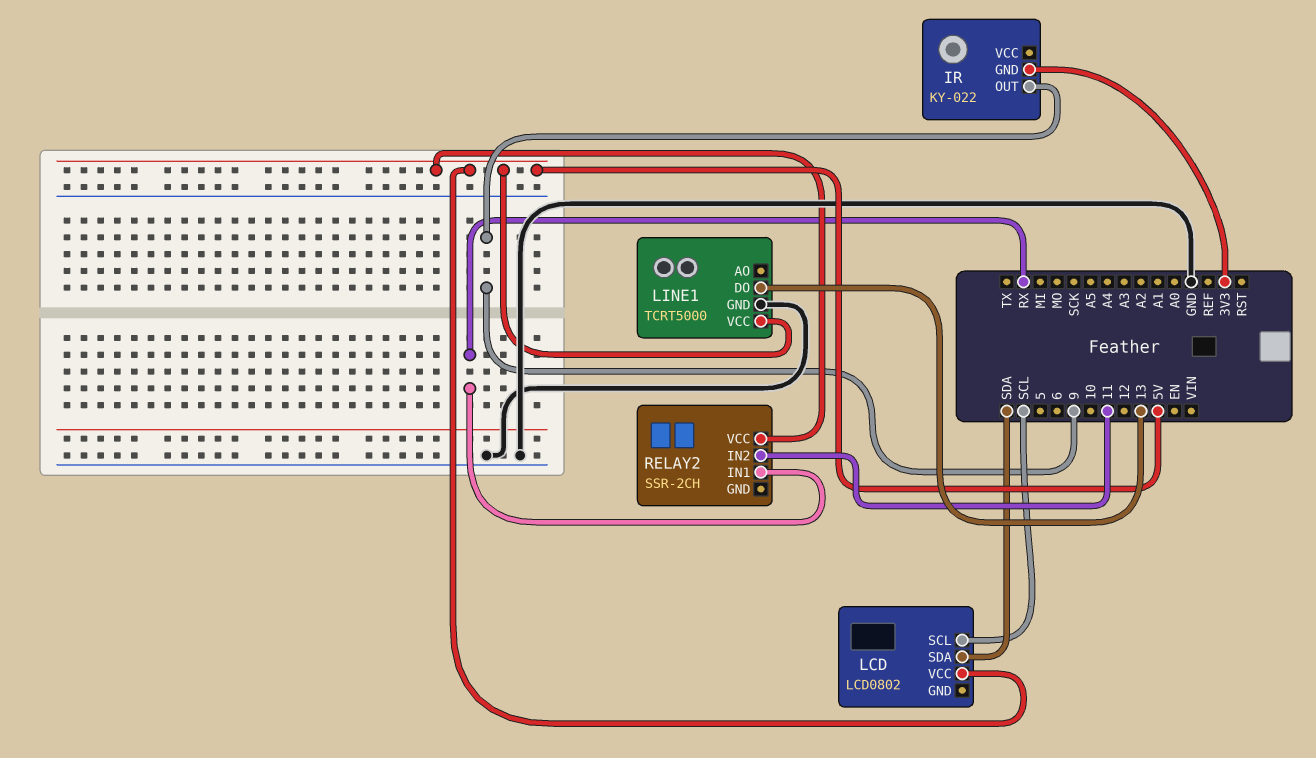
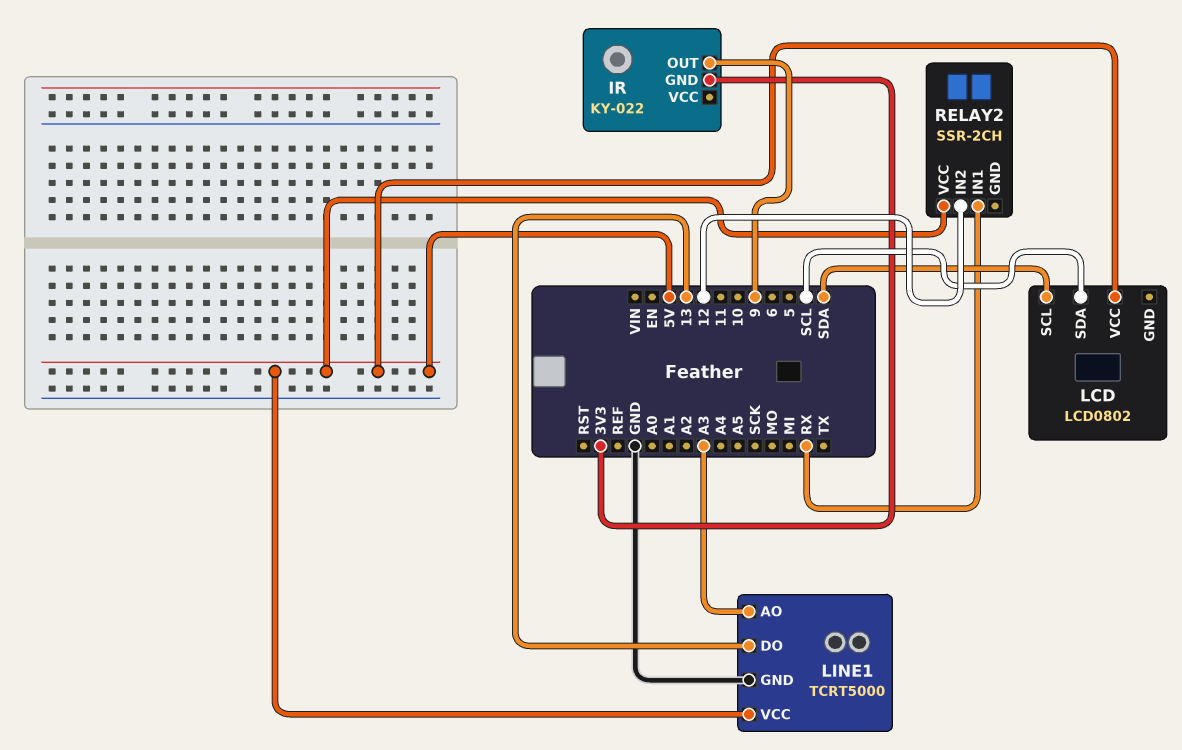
LCD pin SCL: SCL -> SDA
LCD pin SDA: SDA -> SCL
LINE1 pin AO: none -> A3
RELAY2 pin IN2: 11 -> 12

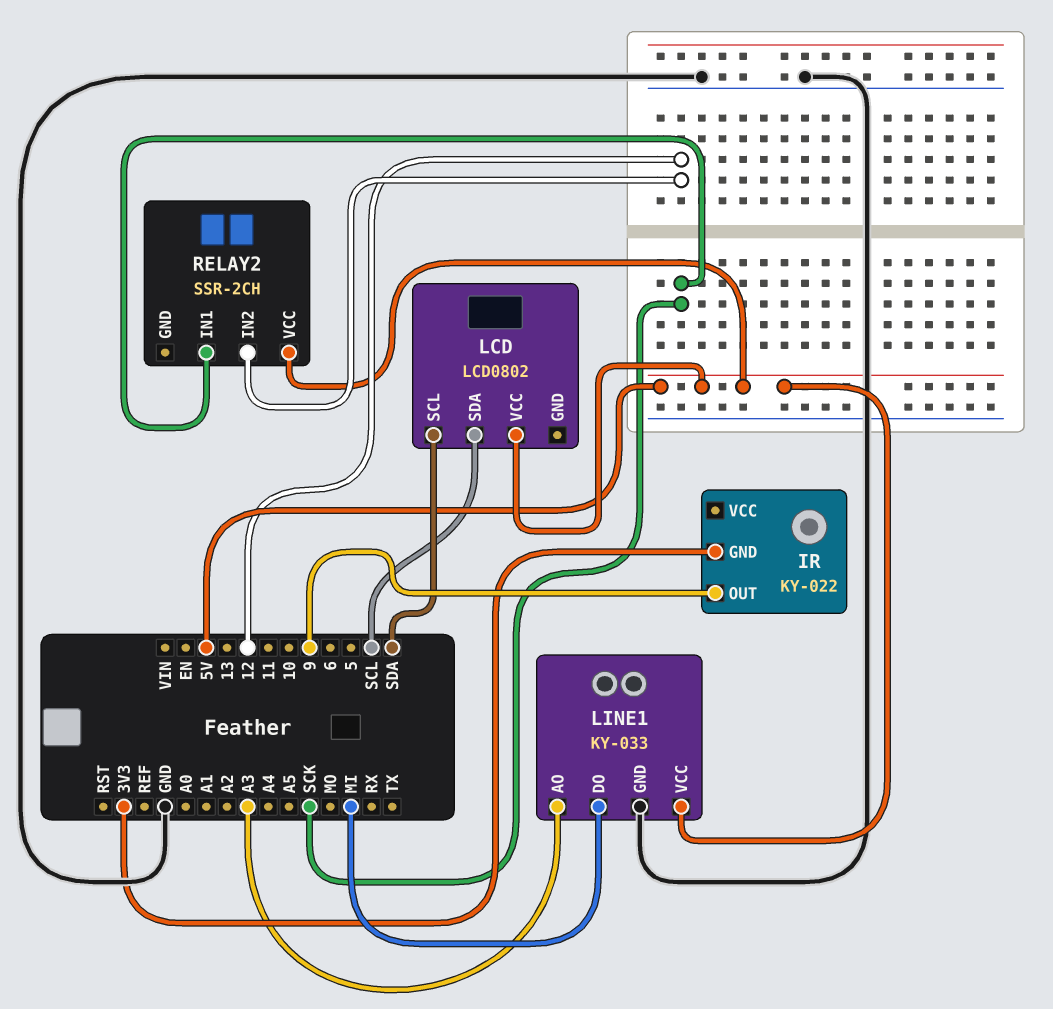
LINE1: TCRT5000 -> KY-033
LINE1 pin DO: 13 -> MI
RELAY2 pin IN1: RX -> SCK

